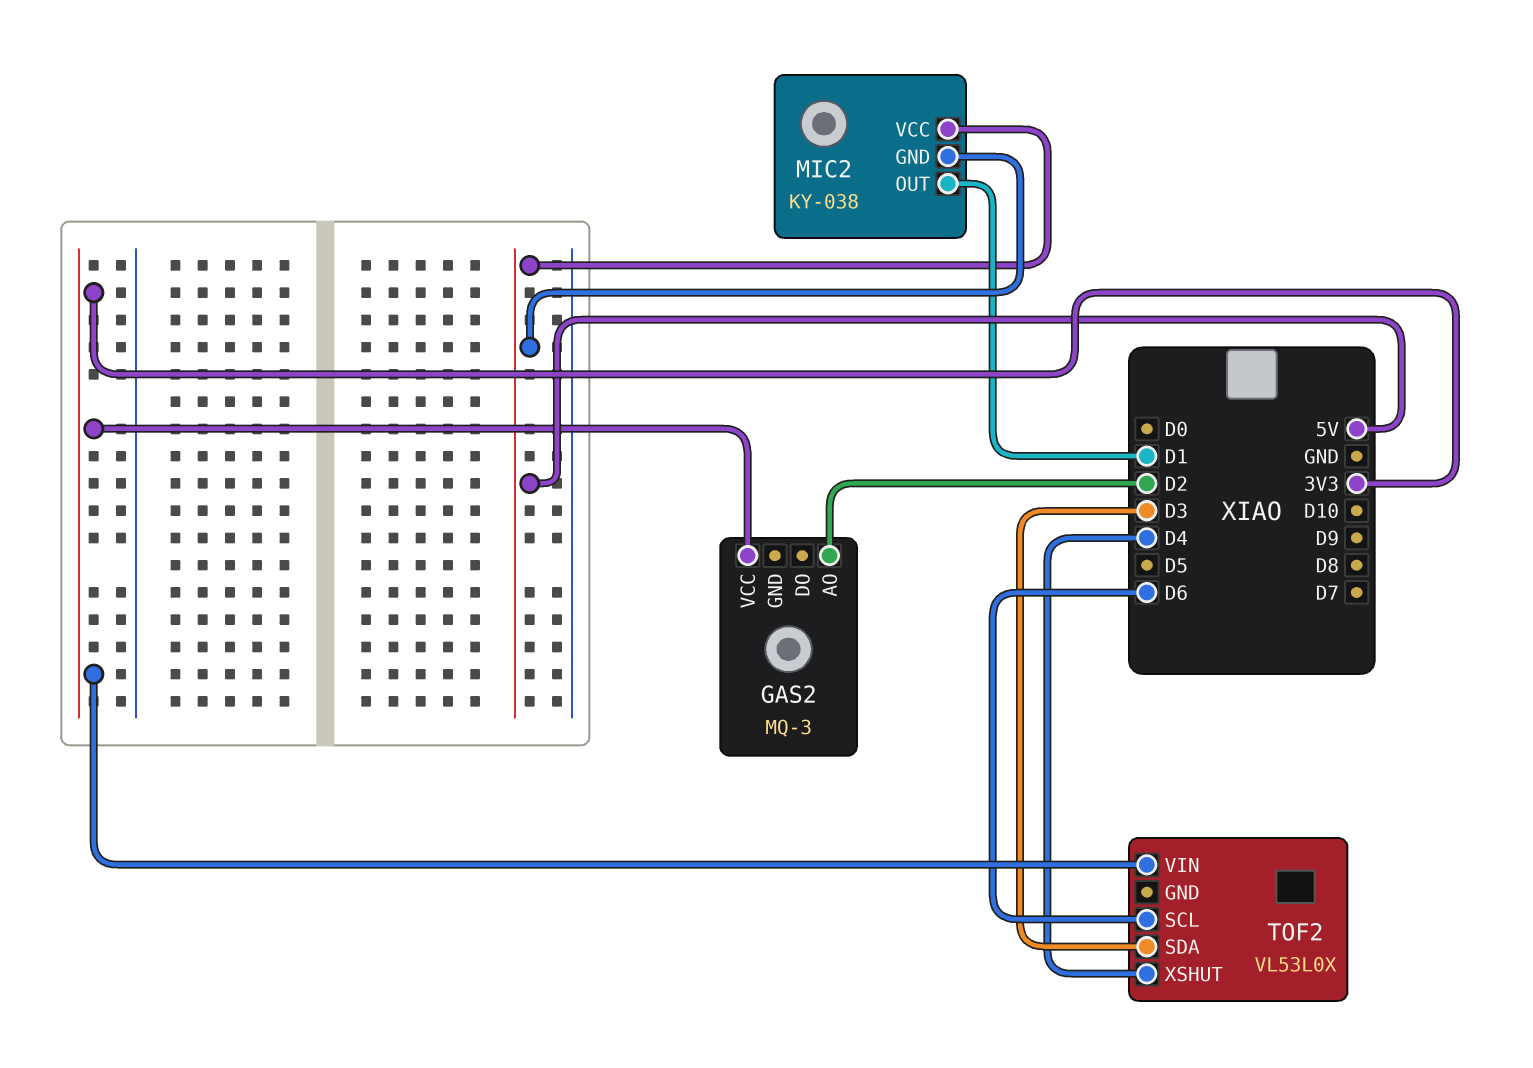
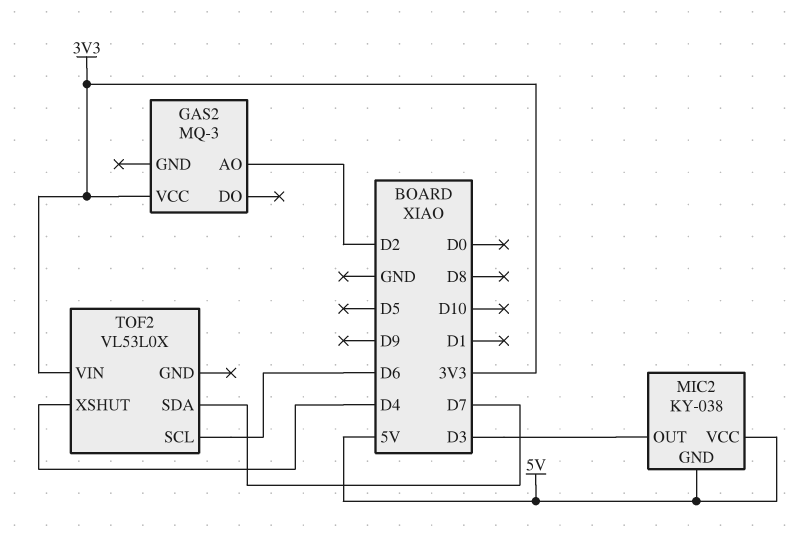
MIC2 pin OUT: D1 -> D3
TOF2 pin SDA: D3 -> D7

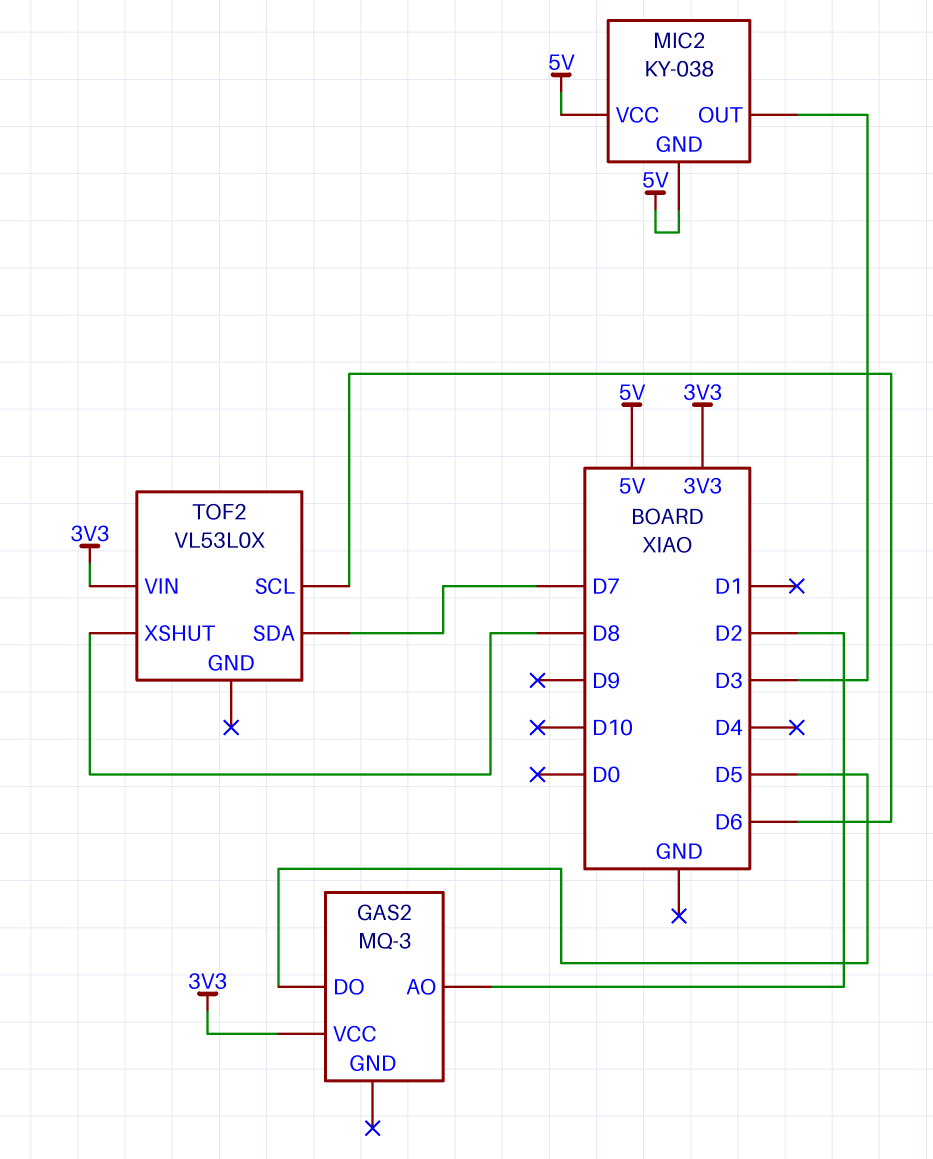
GAS2 pin DO: none -> D5
TOF2 pin XSHUT: D4 -> D8

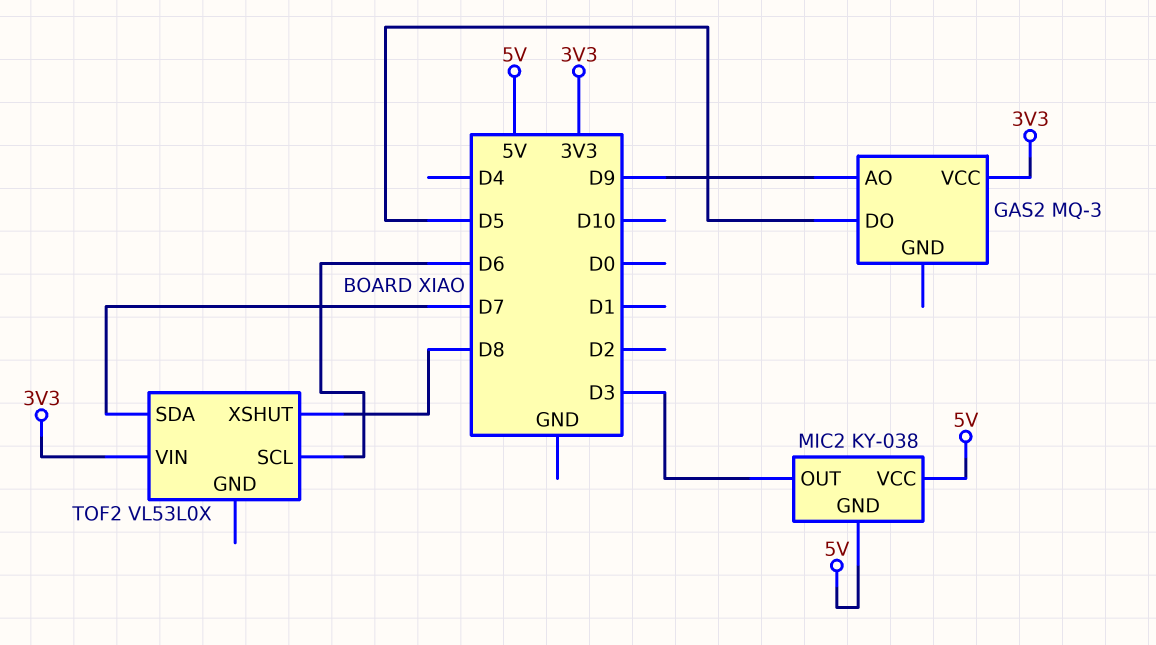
GAS2 pin AO: D2 -> D9

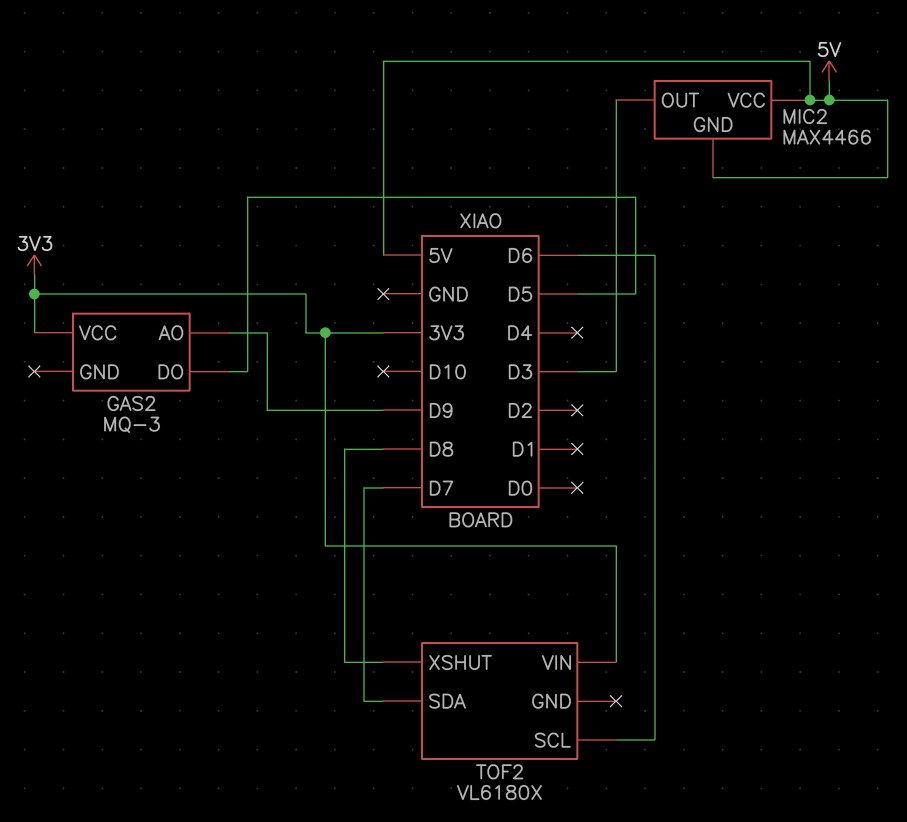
MIC2: KY-038 -> MAX4466
TOF2: VL53L0X -> VL6180X

